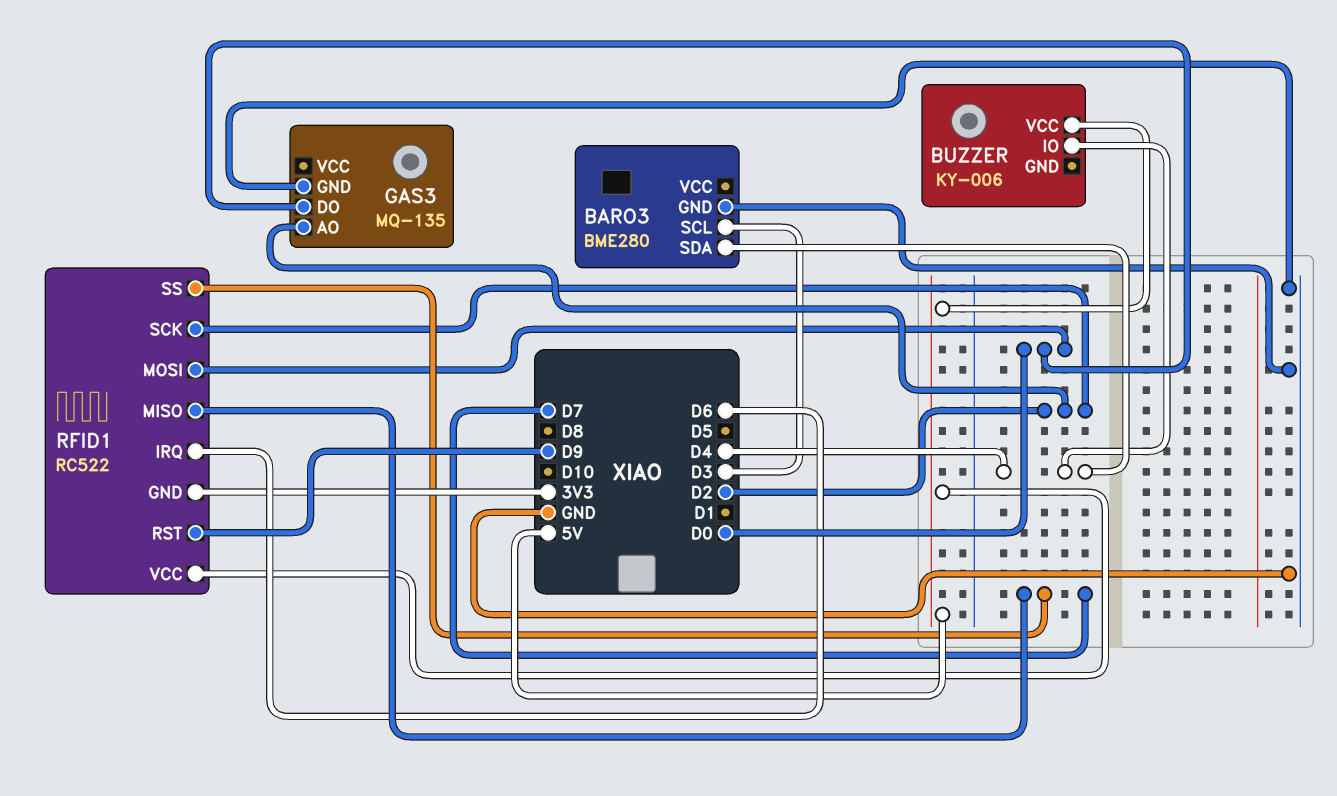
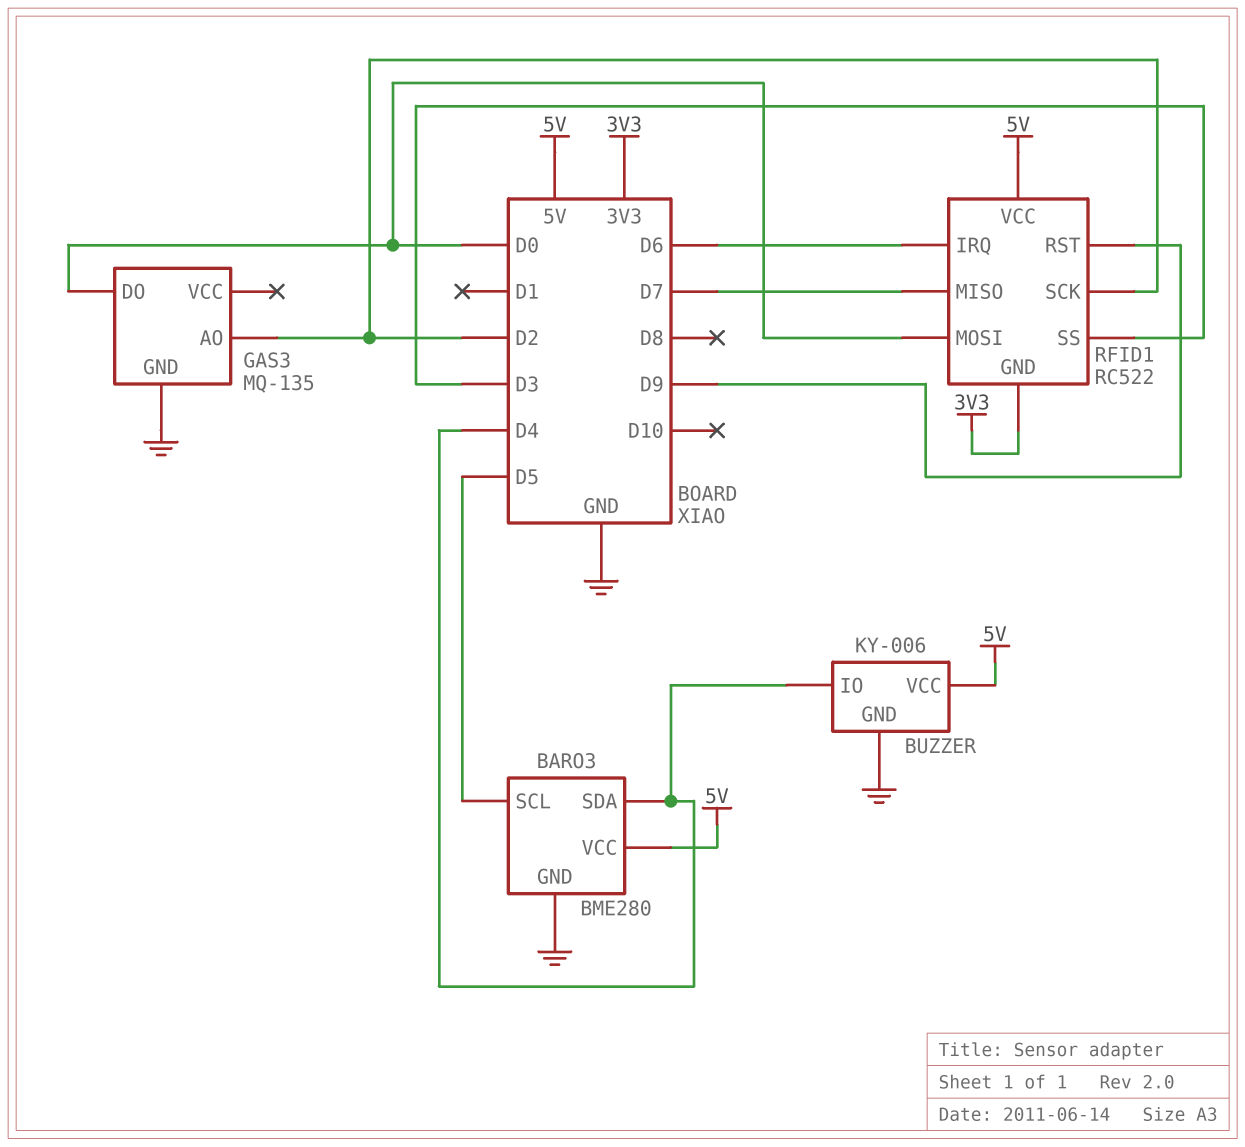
BARO3 pin SCL: D3 -> D5
BARO3 pin VCC: none -> 5V
BUZZER pin GND: none -> GND
RFID1 pin SS: D7 -> D3

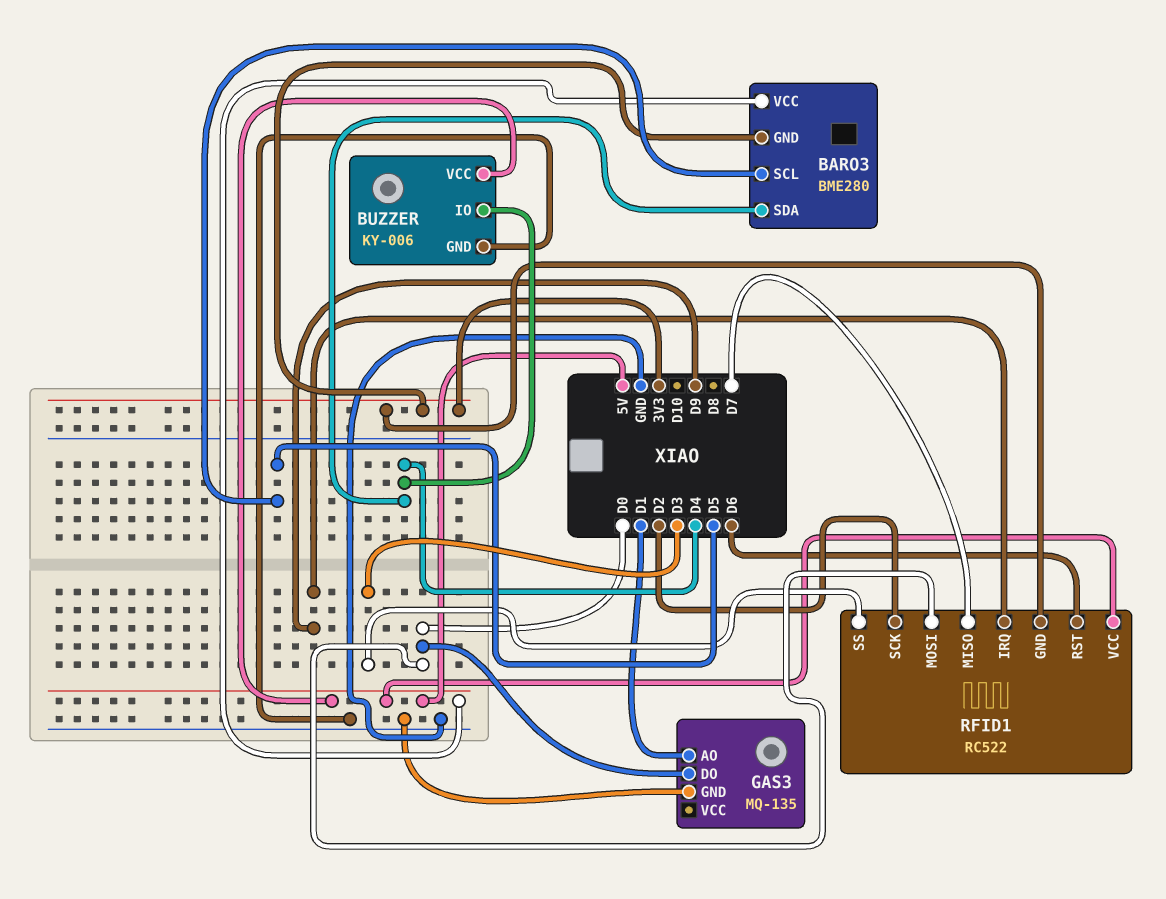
BARO3 pin GND: GND -> 3V3
GAS3 pin AO: D2 -> D1
RFID1 pin IRQ: D6 -> D9
RFID1 pin RST: D9 -> D6

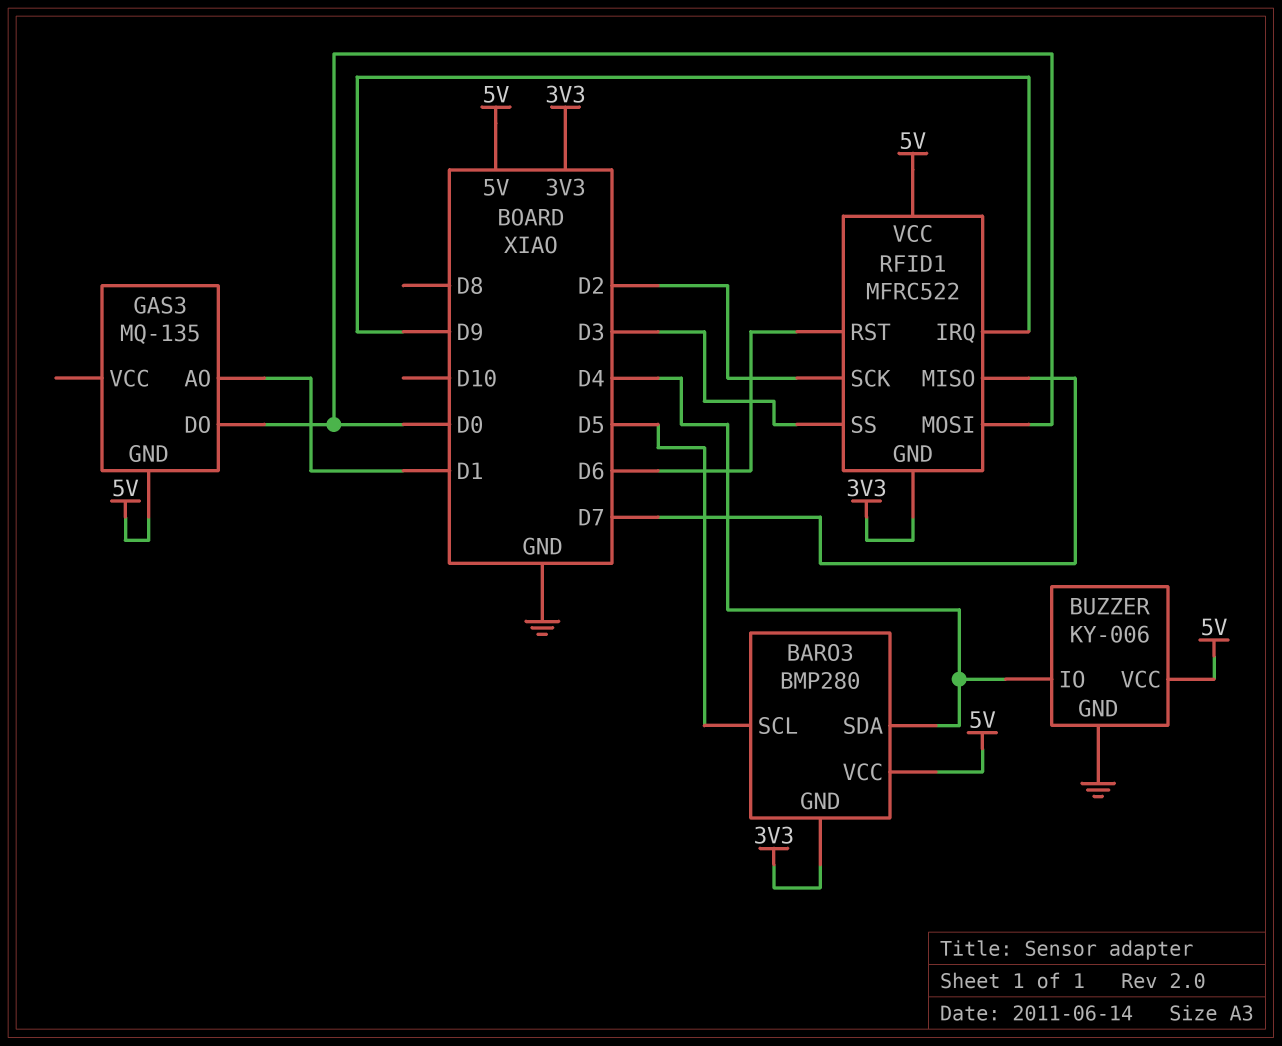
BARO3: BME280 -> BMP280
GAS3 pin GND: GND -> 5V
RFID1: RC522 -> MFRC522

